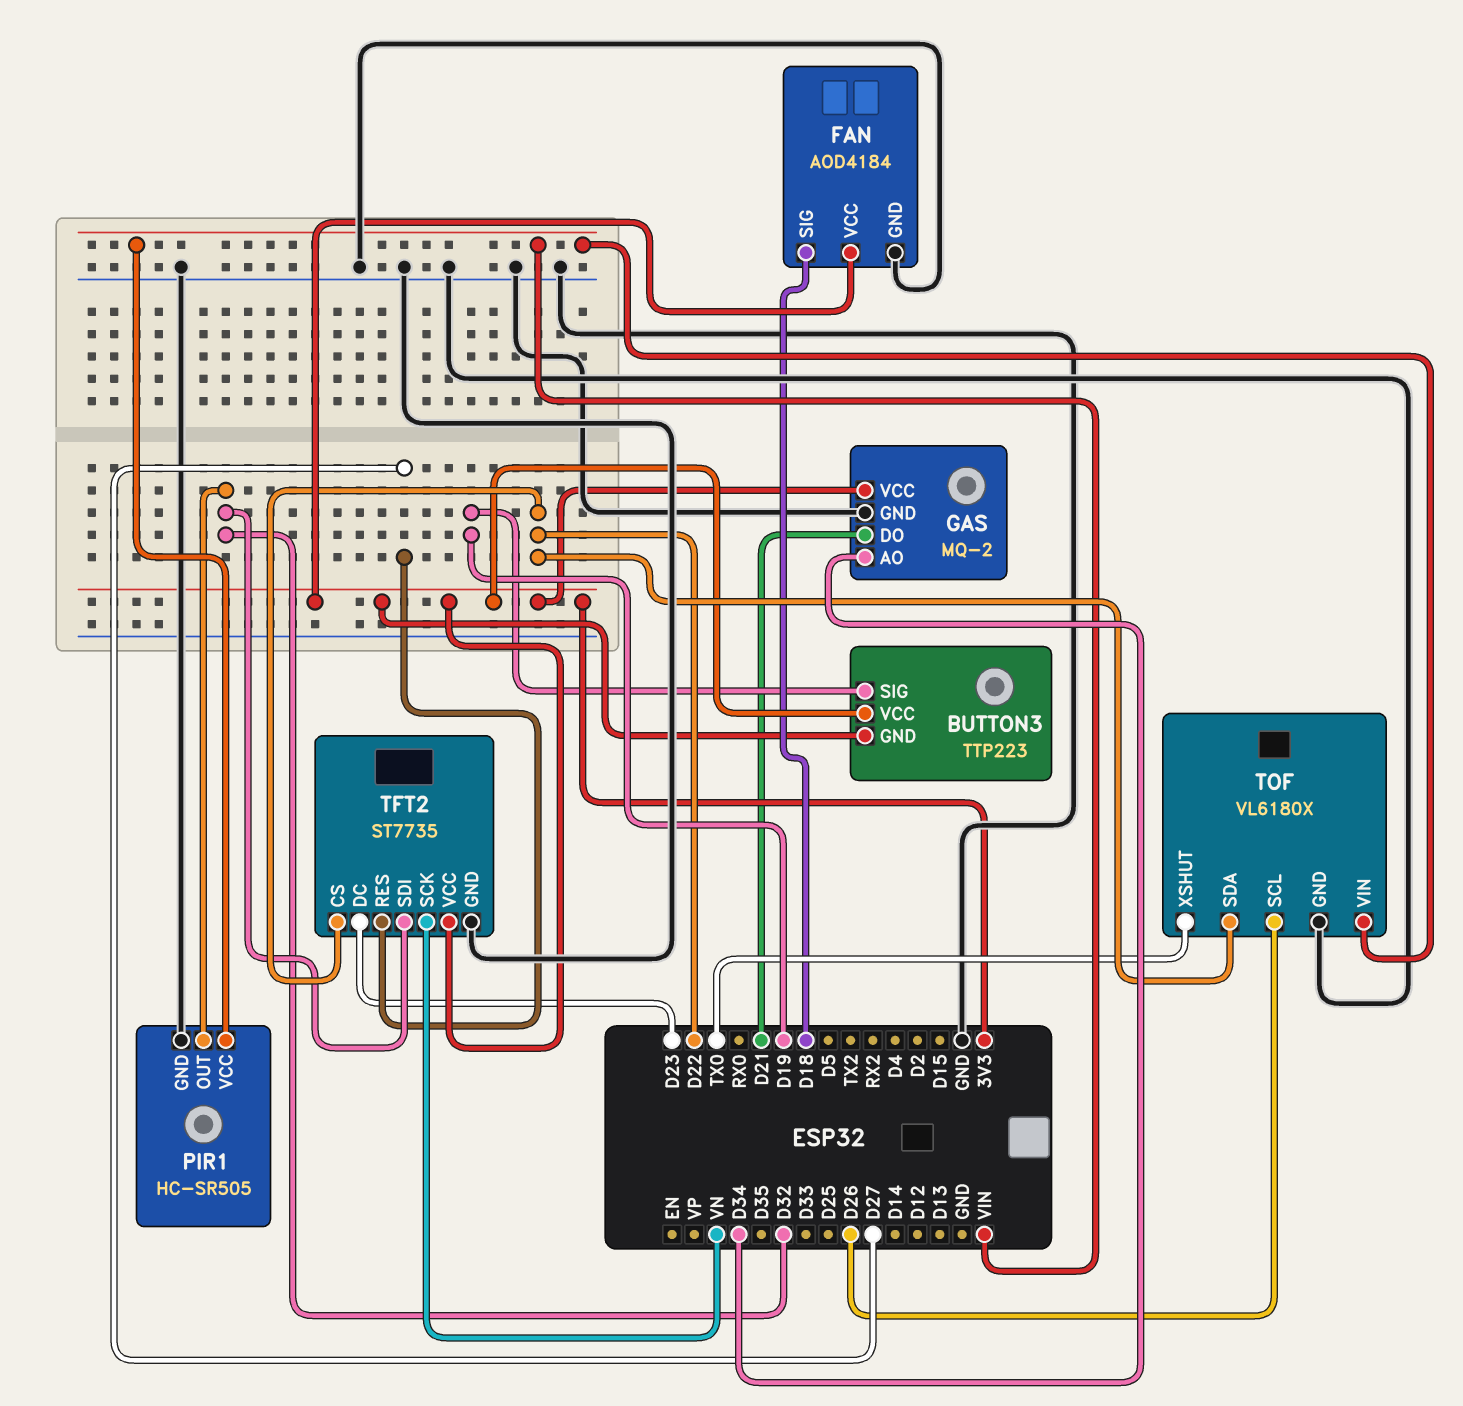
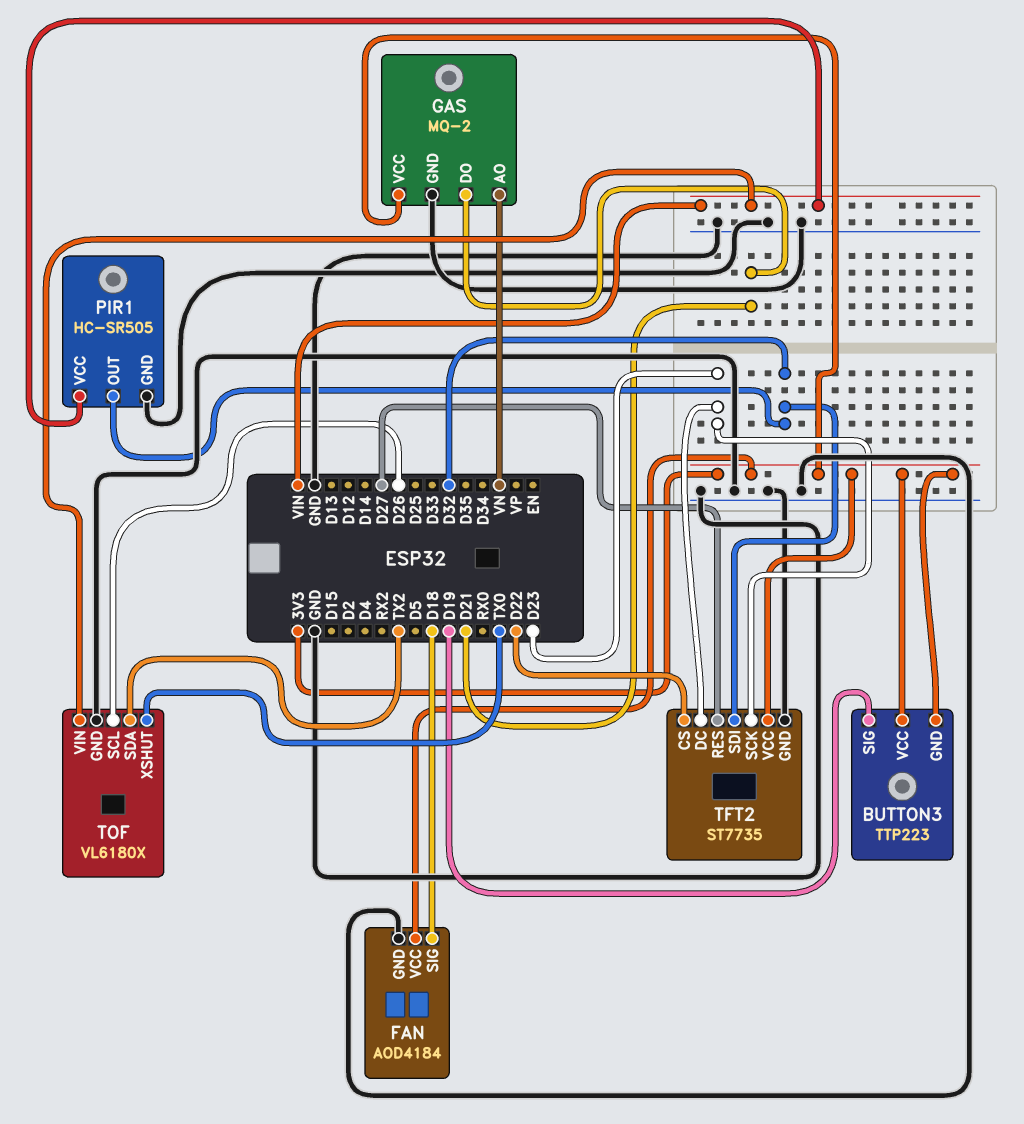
GAS pin AO: D34 -> VN
TFT2 pin SCK: VN -> D23
TOF pin SDA: D22 -> TX2

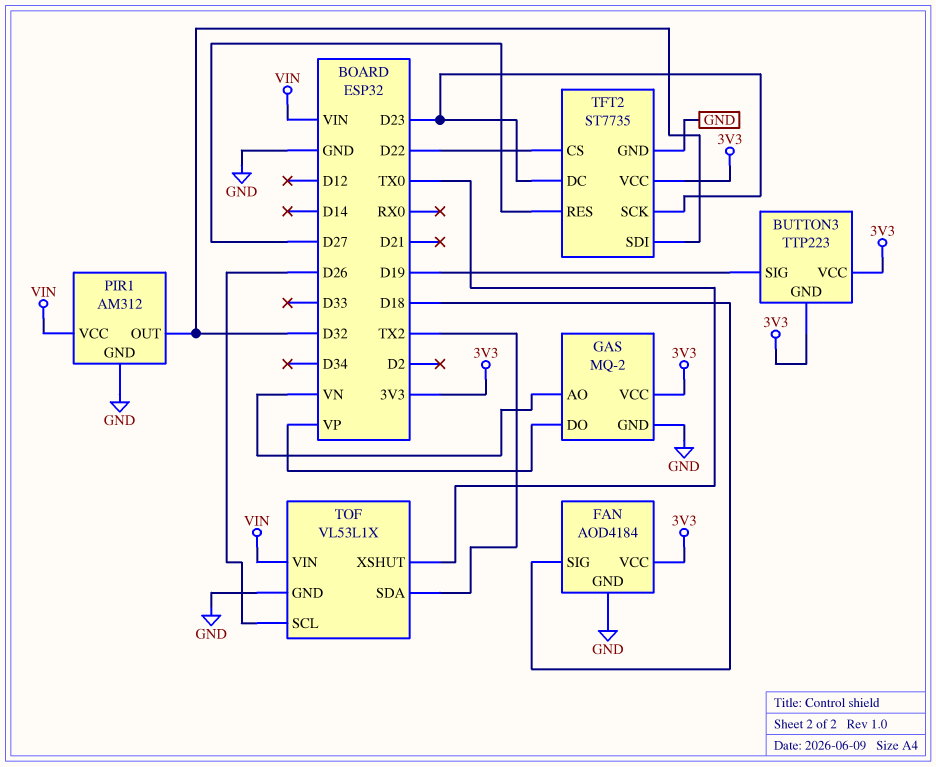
GAS pin DO: D21 -> VP
PIR1: HC-SR505 -> AM312
TOF: VL6180X -> VL53L1X

